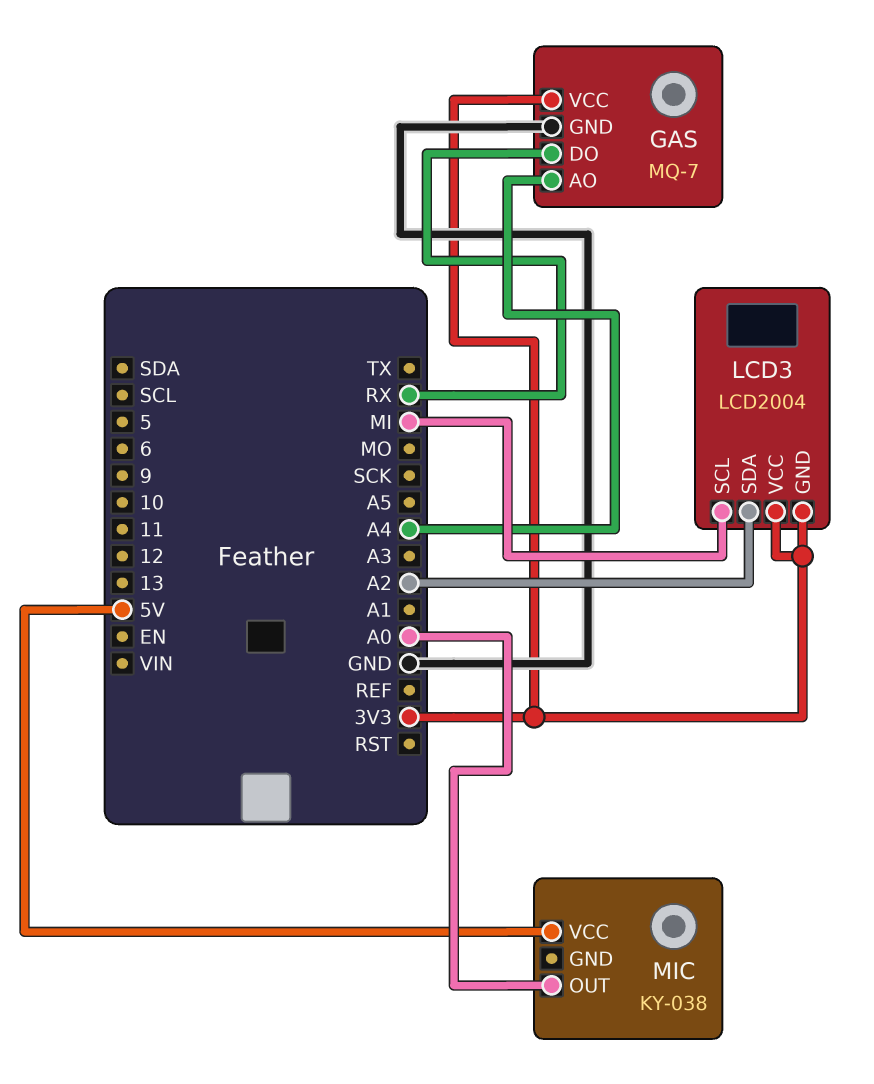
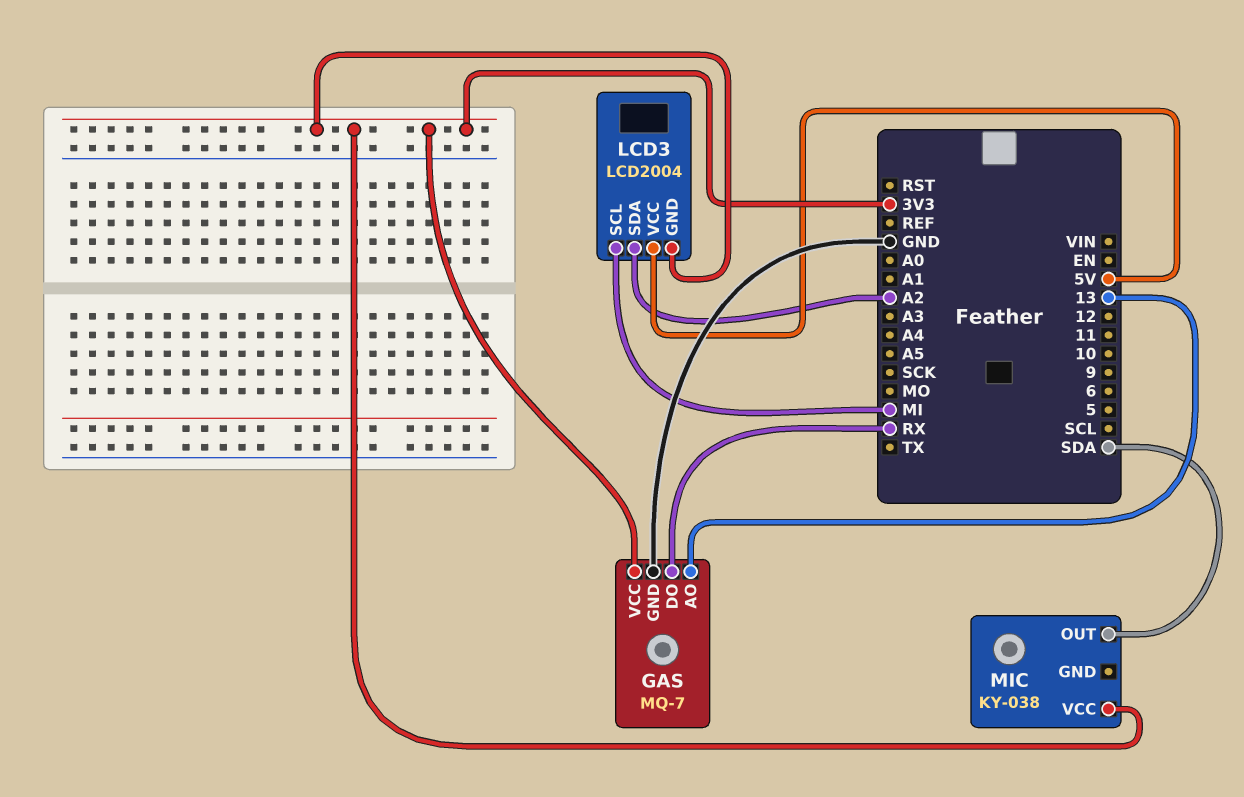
GAS pin AO: A4 -> 13
LCD3 pin VCC: 3V3 -> 5V
MIC pin OUT: A0 -> SDA
MIC pin VCC: 5V -> 3V3

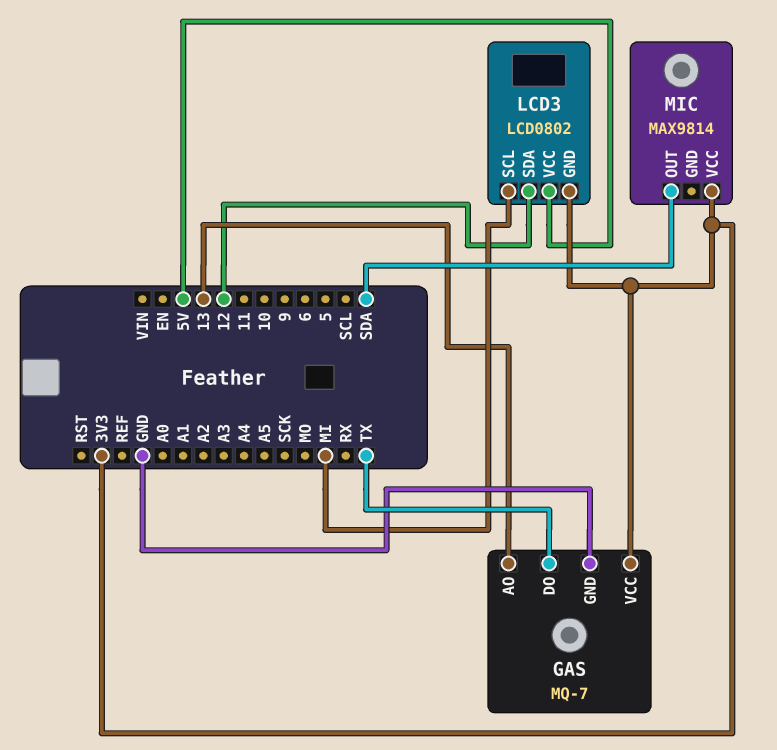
GAS pin DO: RX -> TX
LCD3: LCD2004 -> LCD0802
LCD3 pin SDA: A2 -> 12
MIC: KY-038 -> MAX9814

